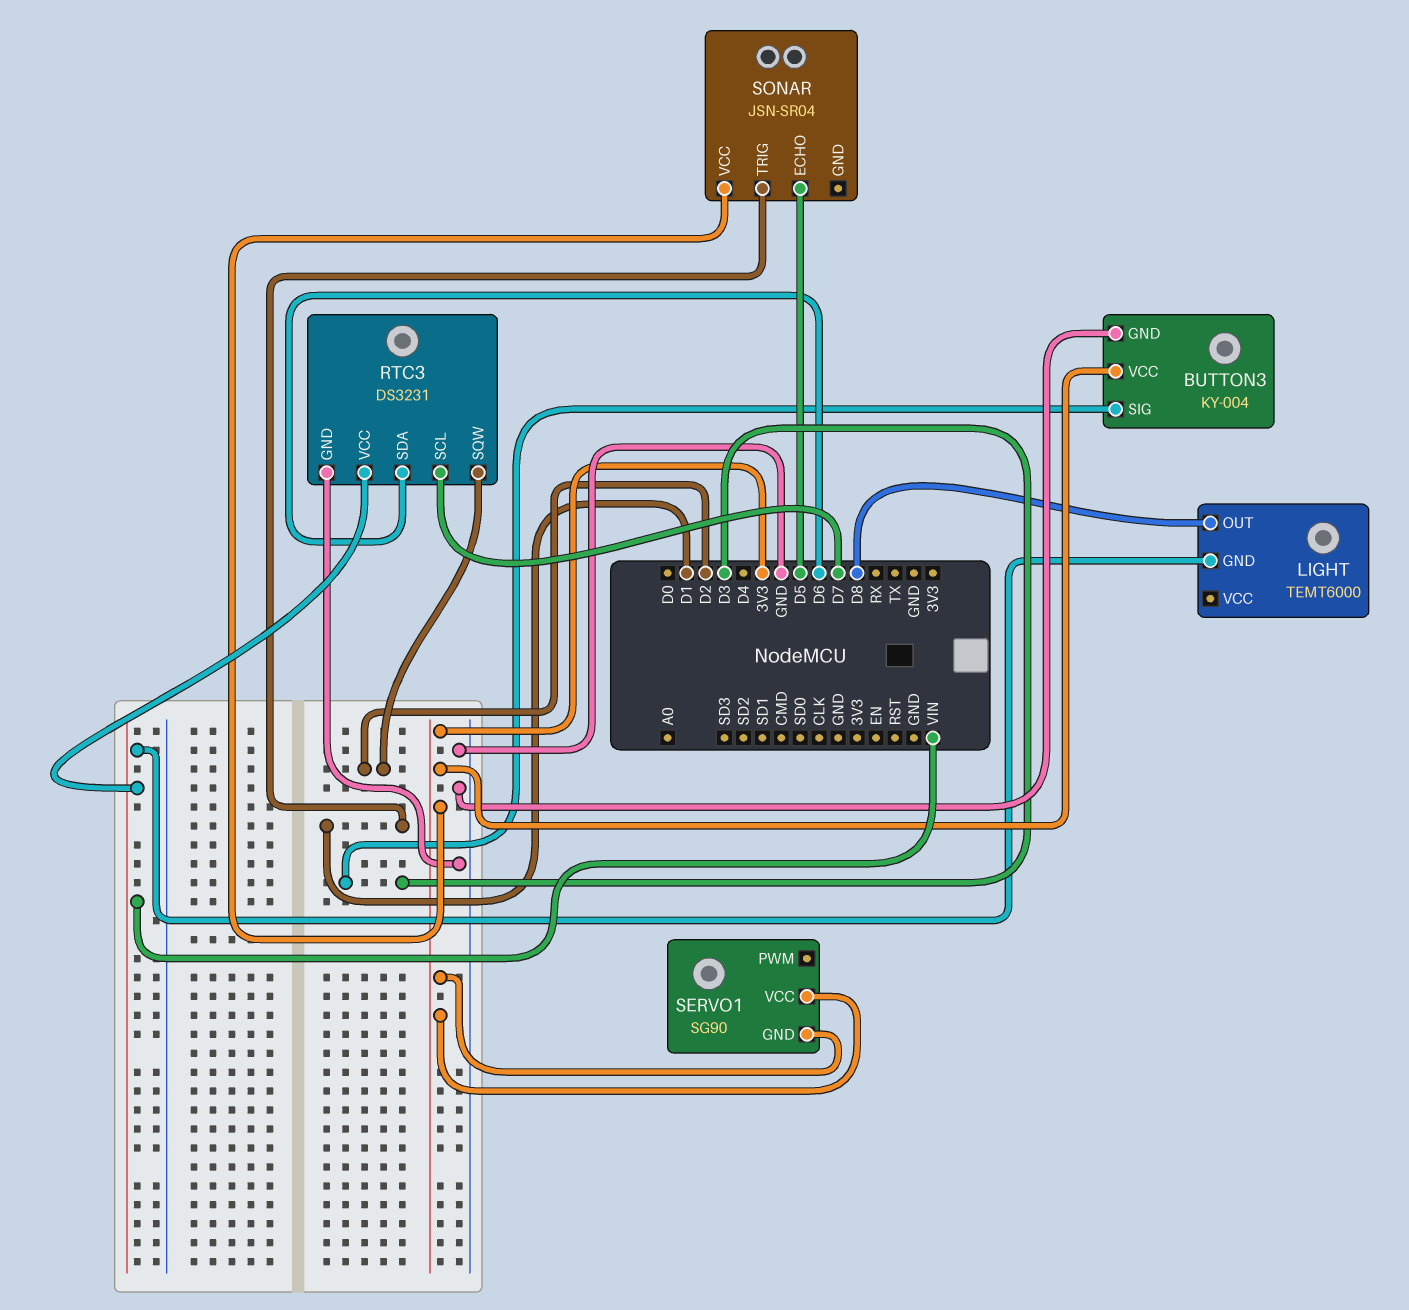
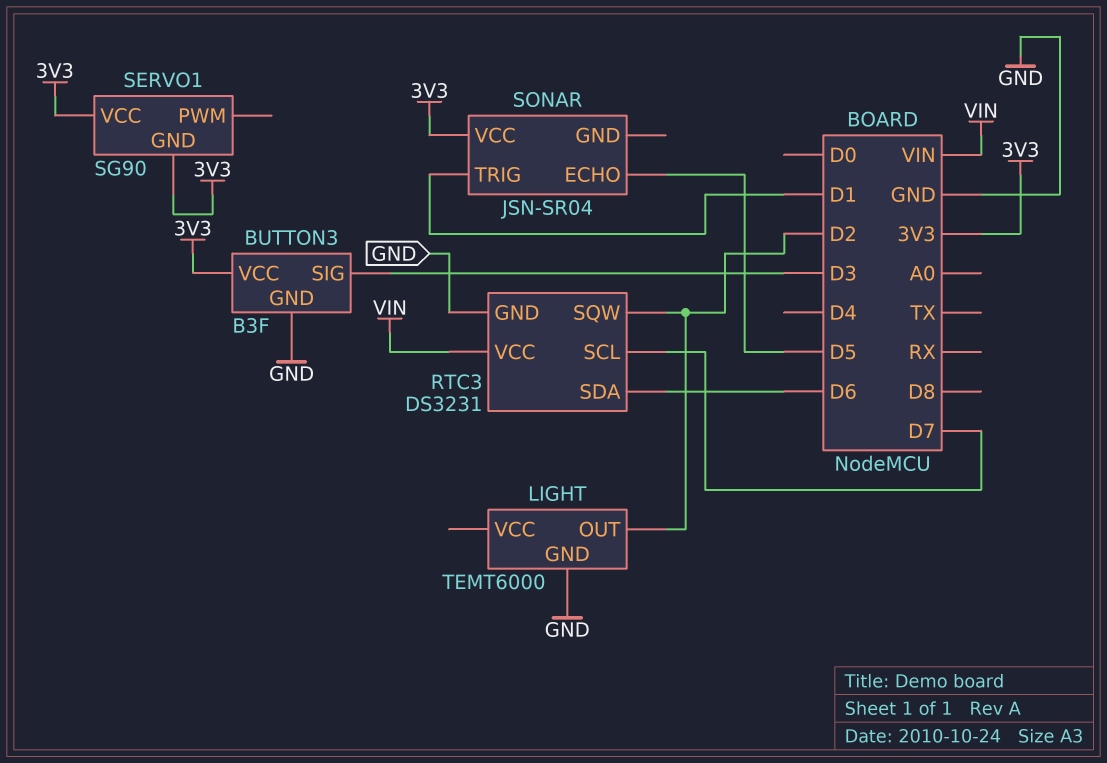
BUTTON3: KY-004 -> B3F
LIGHT pin GND: VIN -> GND
LIGHT pin OUT: D8 -> D2

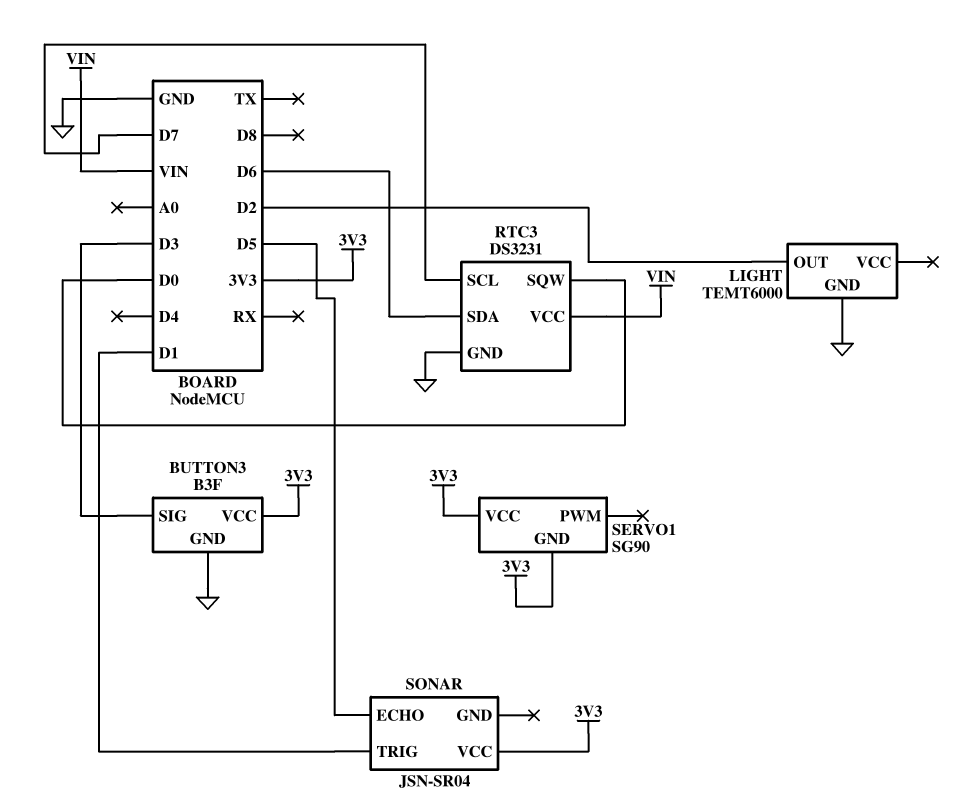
RTC3 pin SQW: D2 -> D0

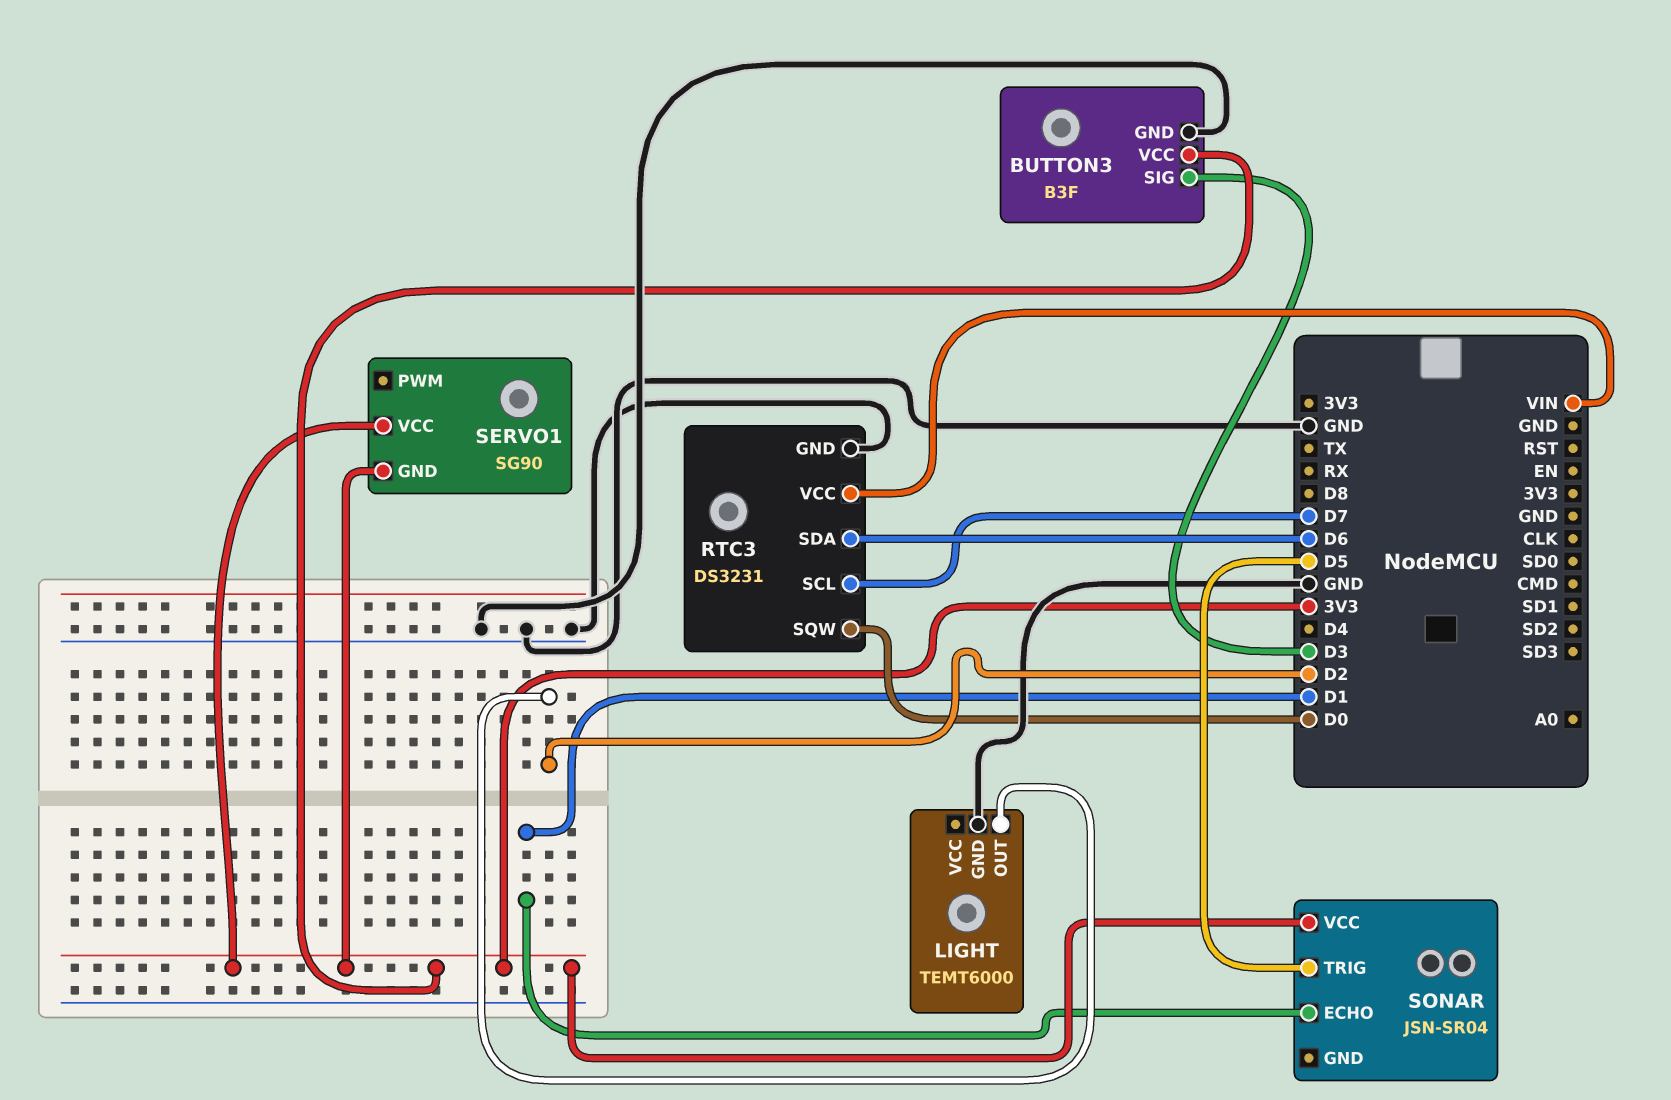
SONAR pin ECHO: D5 -> D1
SONAR pin TRIG: D1 -> D5

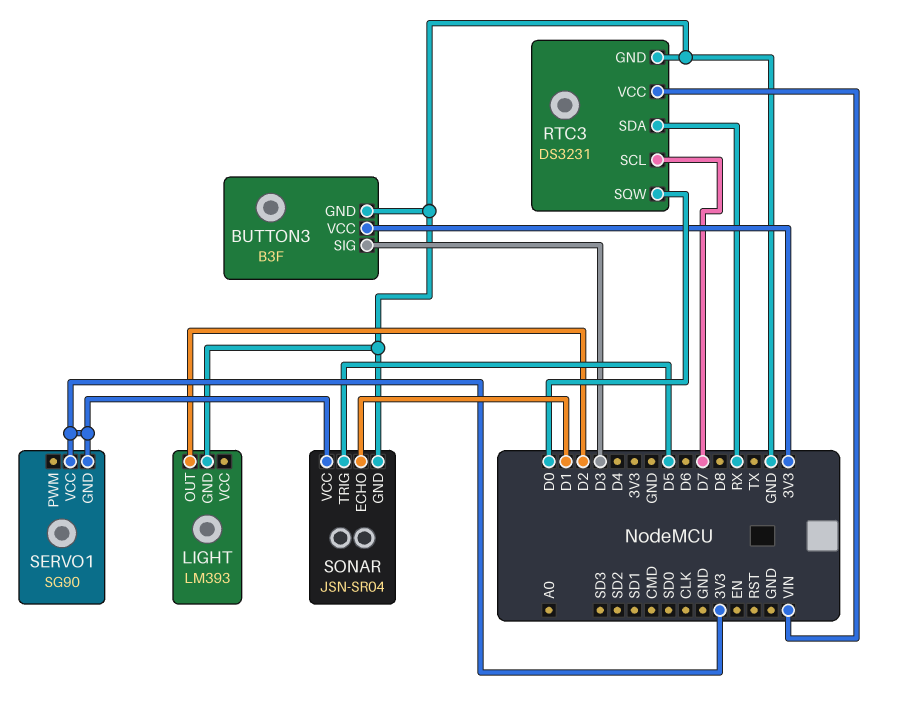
LIGHT: TEMT6000 -> LM393
RTC3 pin SDA: D6 -> RX
SONAR pin GND: none -> GND

